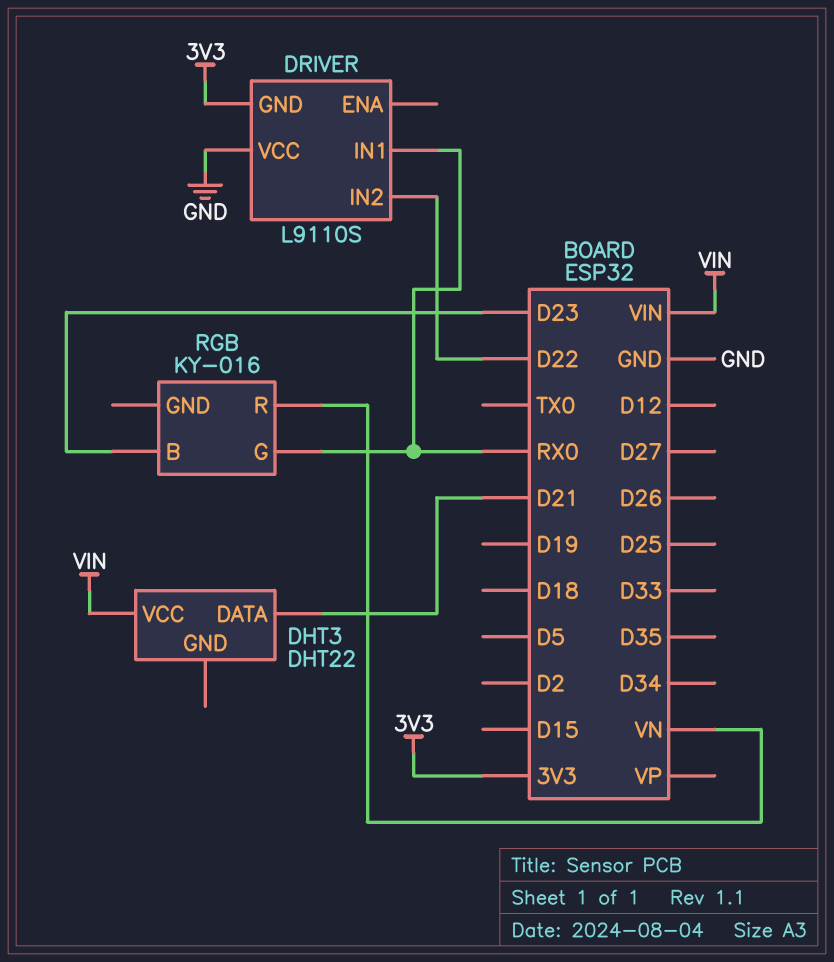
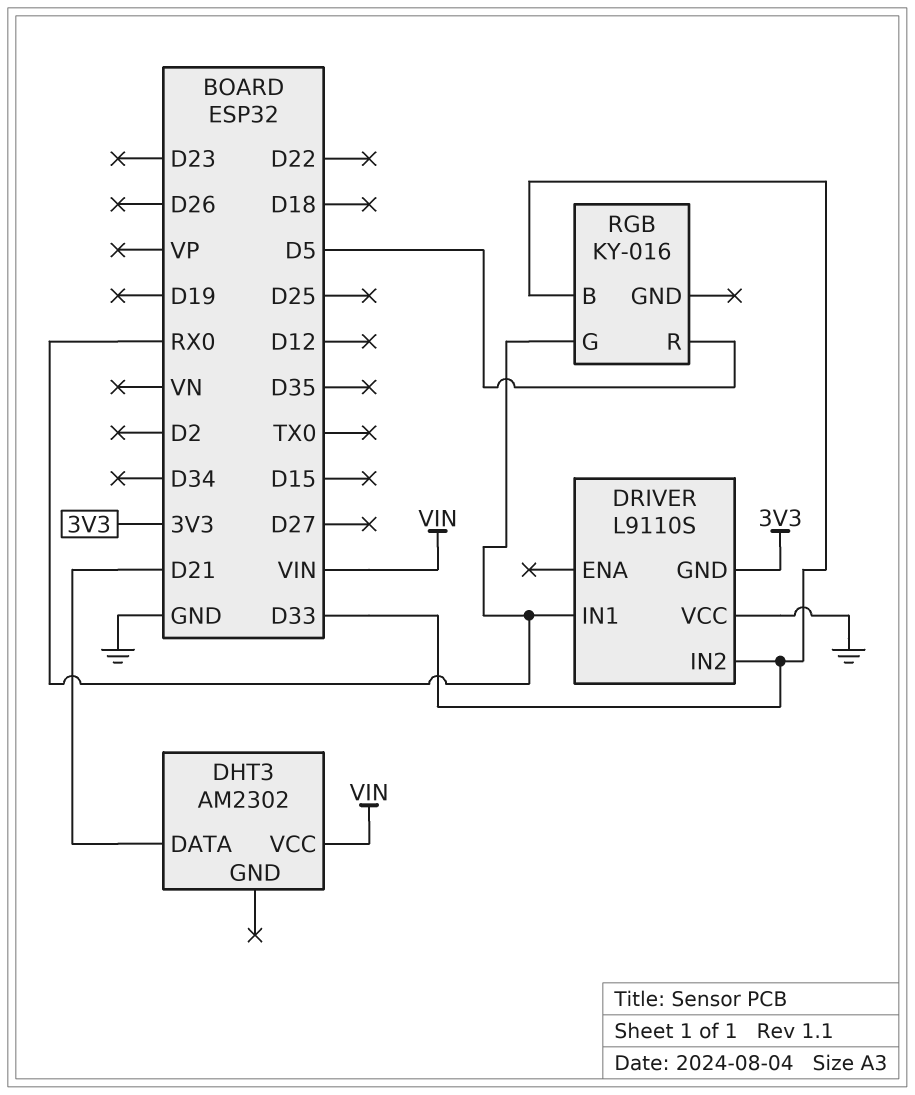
DHT3: DHT22 -> AM2302
DRIVER pin IN2: D22 -> D33
RGB pin B: D23 -> D33
RGB pin R: VN -> D5

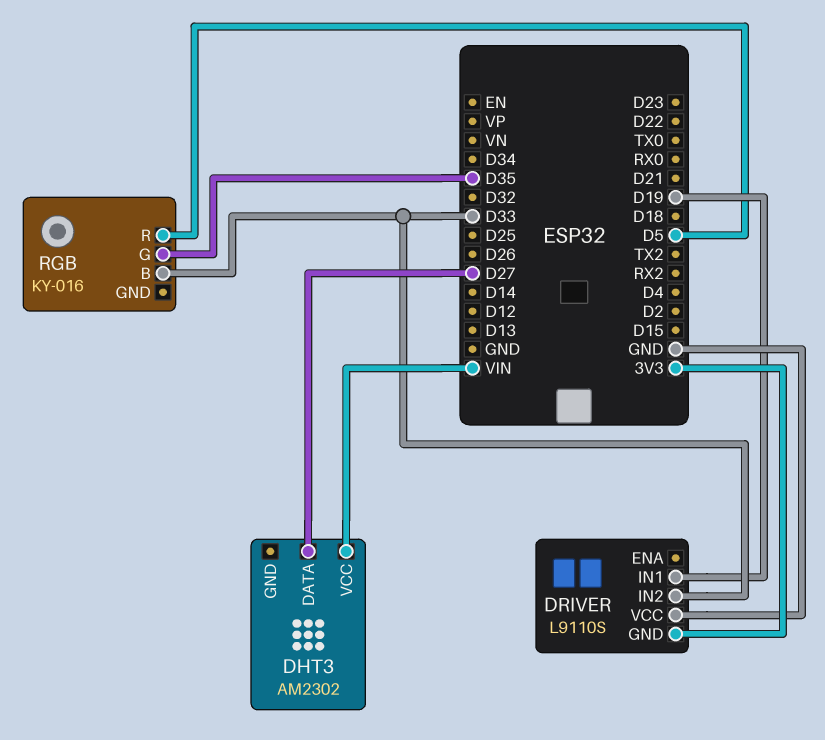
DHT3 pin DATA: D21 -> D27
DRIVER pin IN1: RX0 -> D19
RGB pin G: RX0 -> D35

